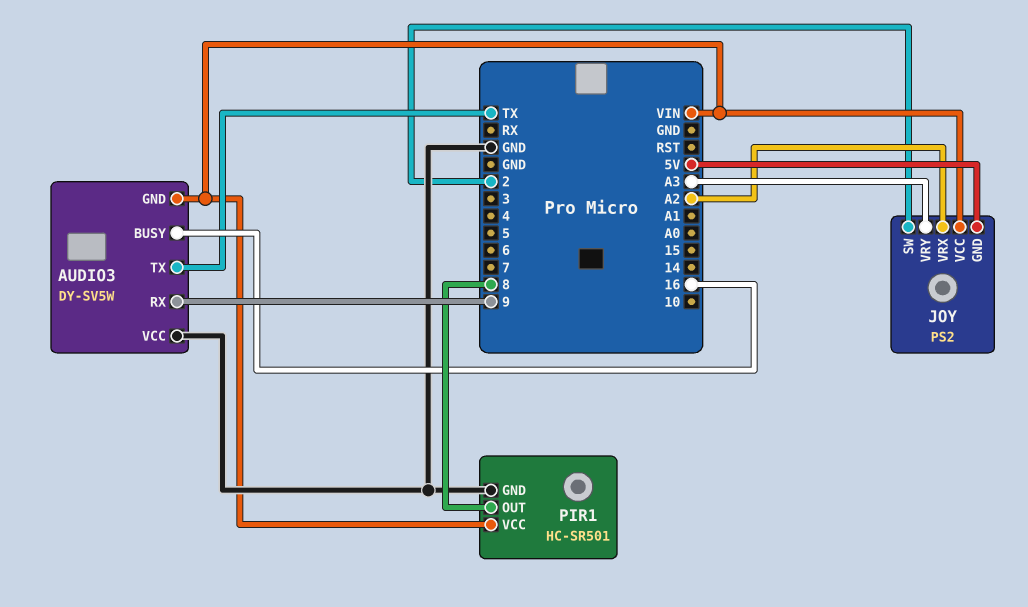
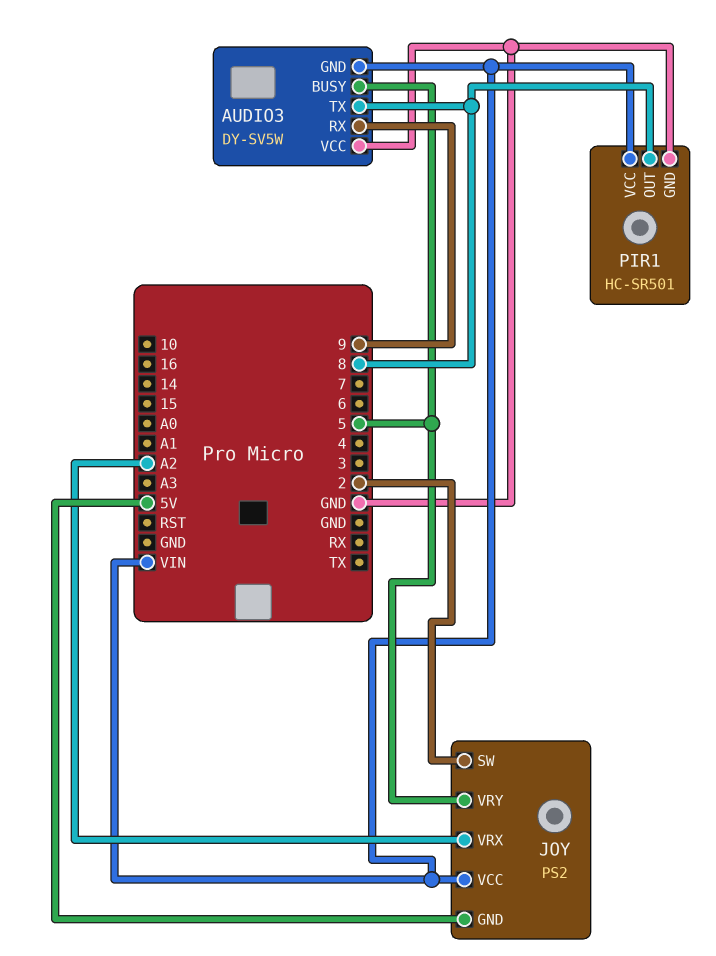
AUDIO3 pin BUSY: 16 -> 5
AUDIO3 pin TX: TX -> 8
JOY pin VRY: A3 -> 5

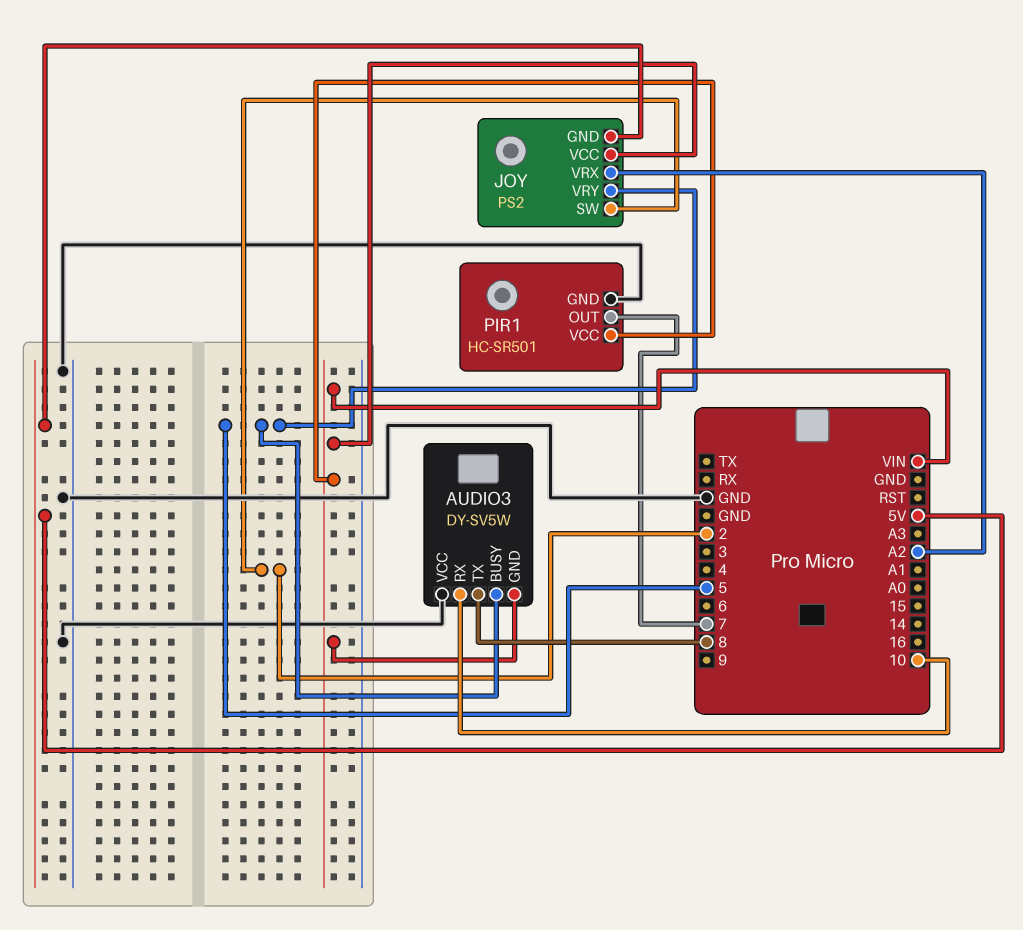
AUDIO3 pin RX: 9 -> 10
PIR1 pin OUT: 8 -> 7

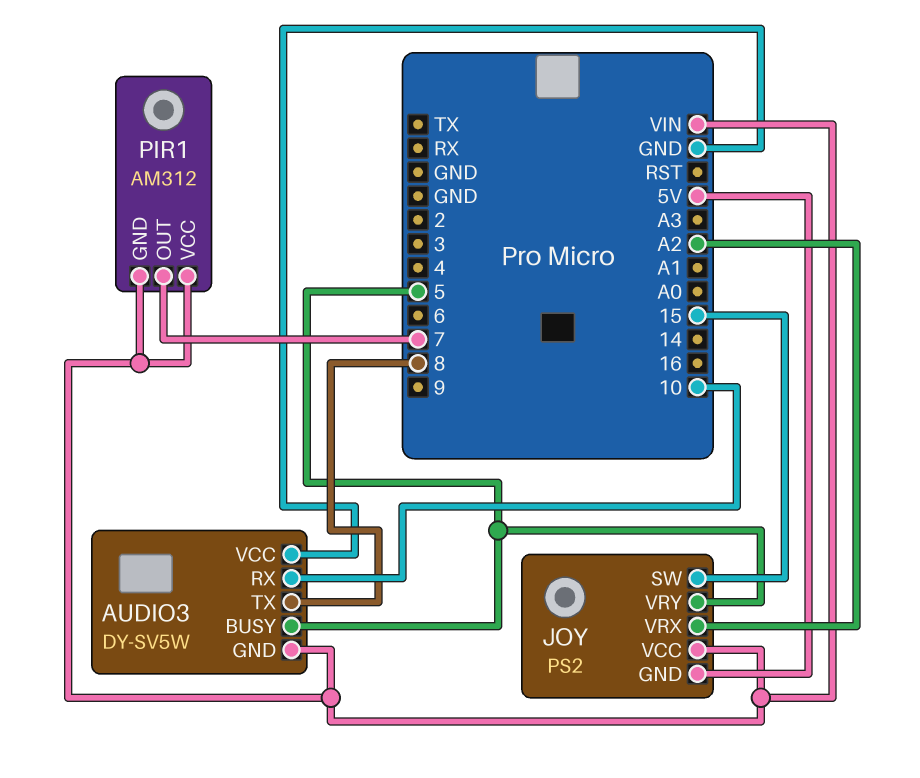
JOY pin SW: 2 -> 15
PIR1: HC-SR501 -> AM312
PIR1 pin GND: GND -> VIN

